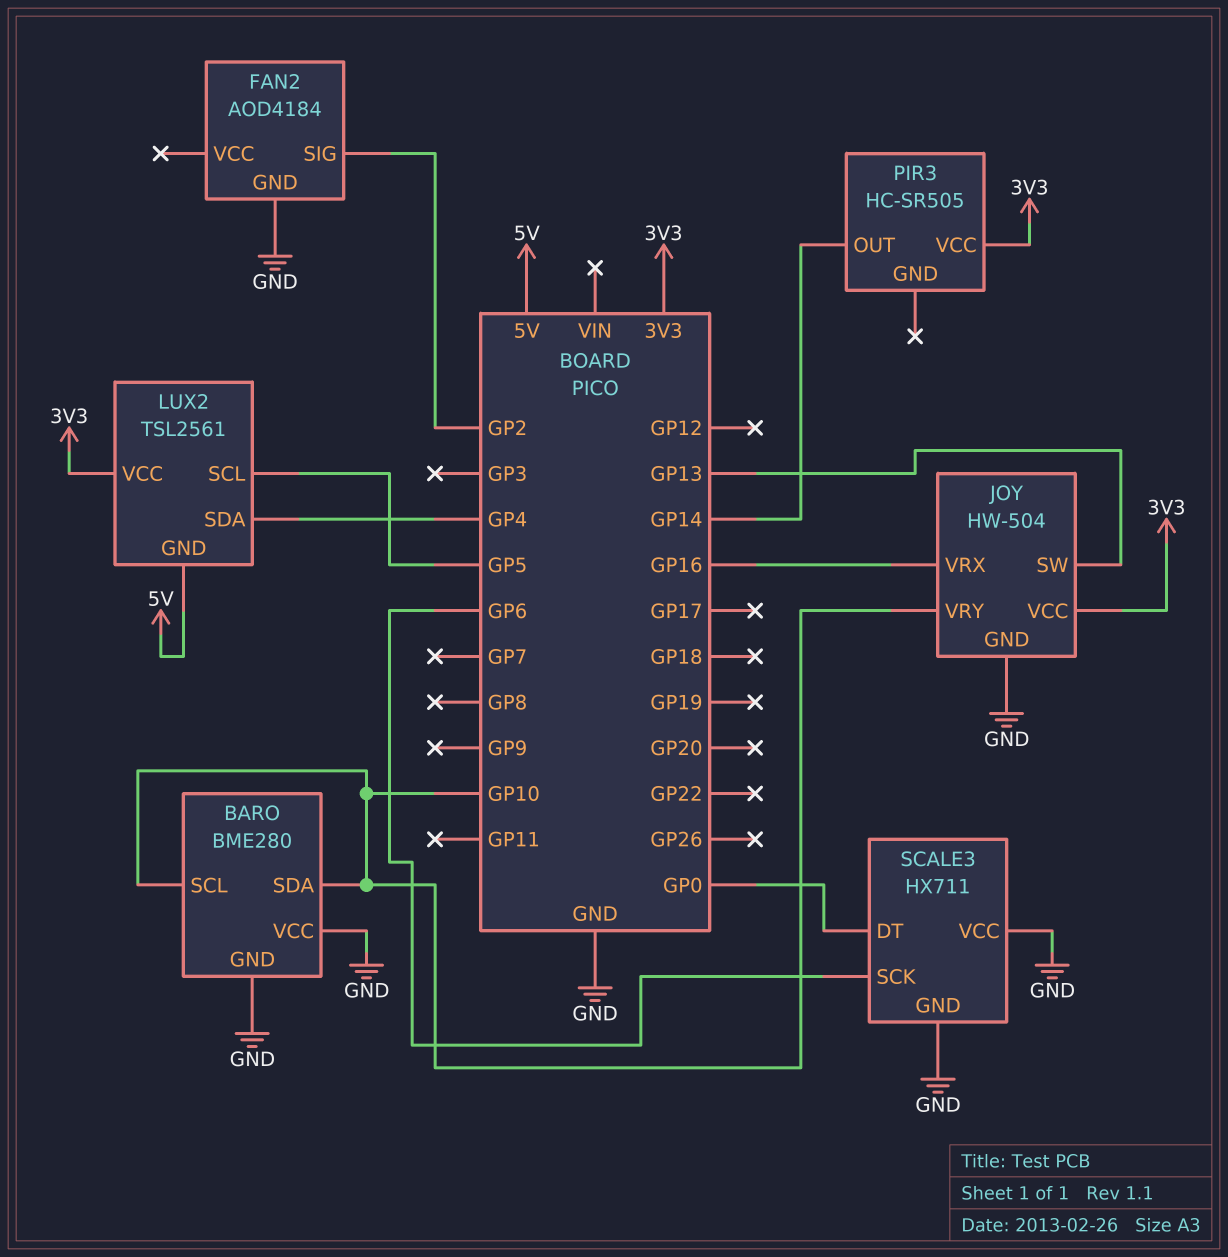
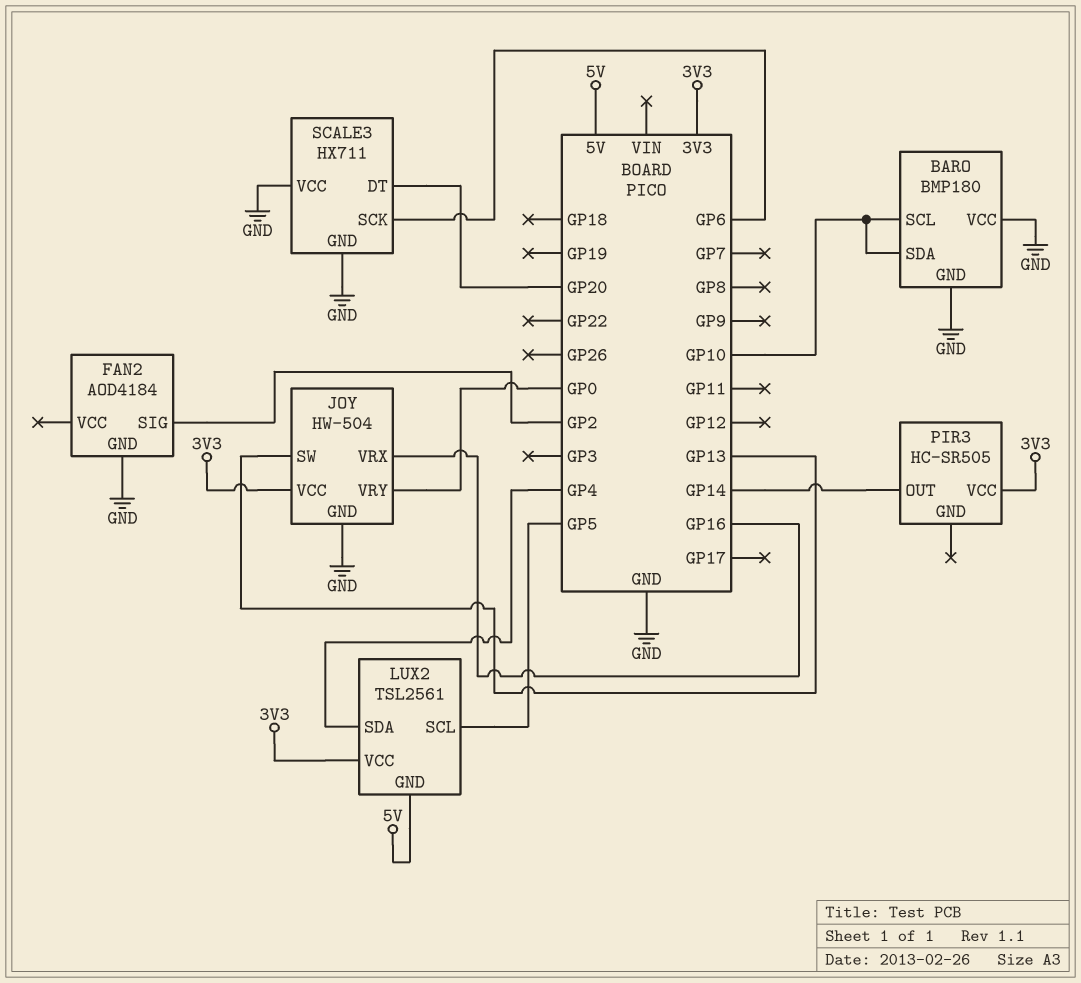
BARO: BME280 -> BMP180
JOY pin VRY: GP10 -> GP0
SCALE3 pin DT: GP0 -> GP20

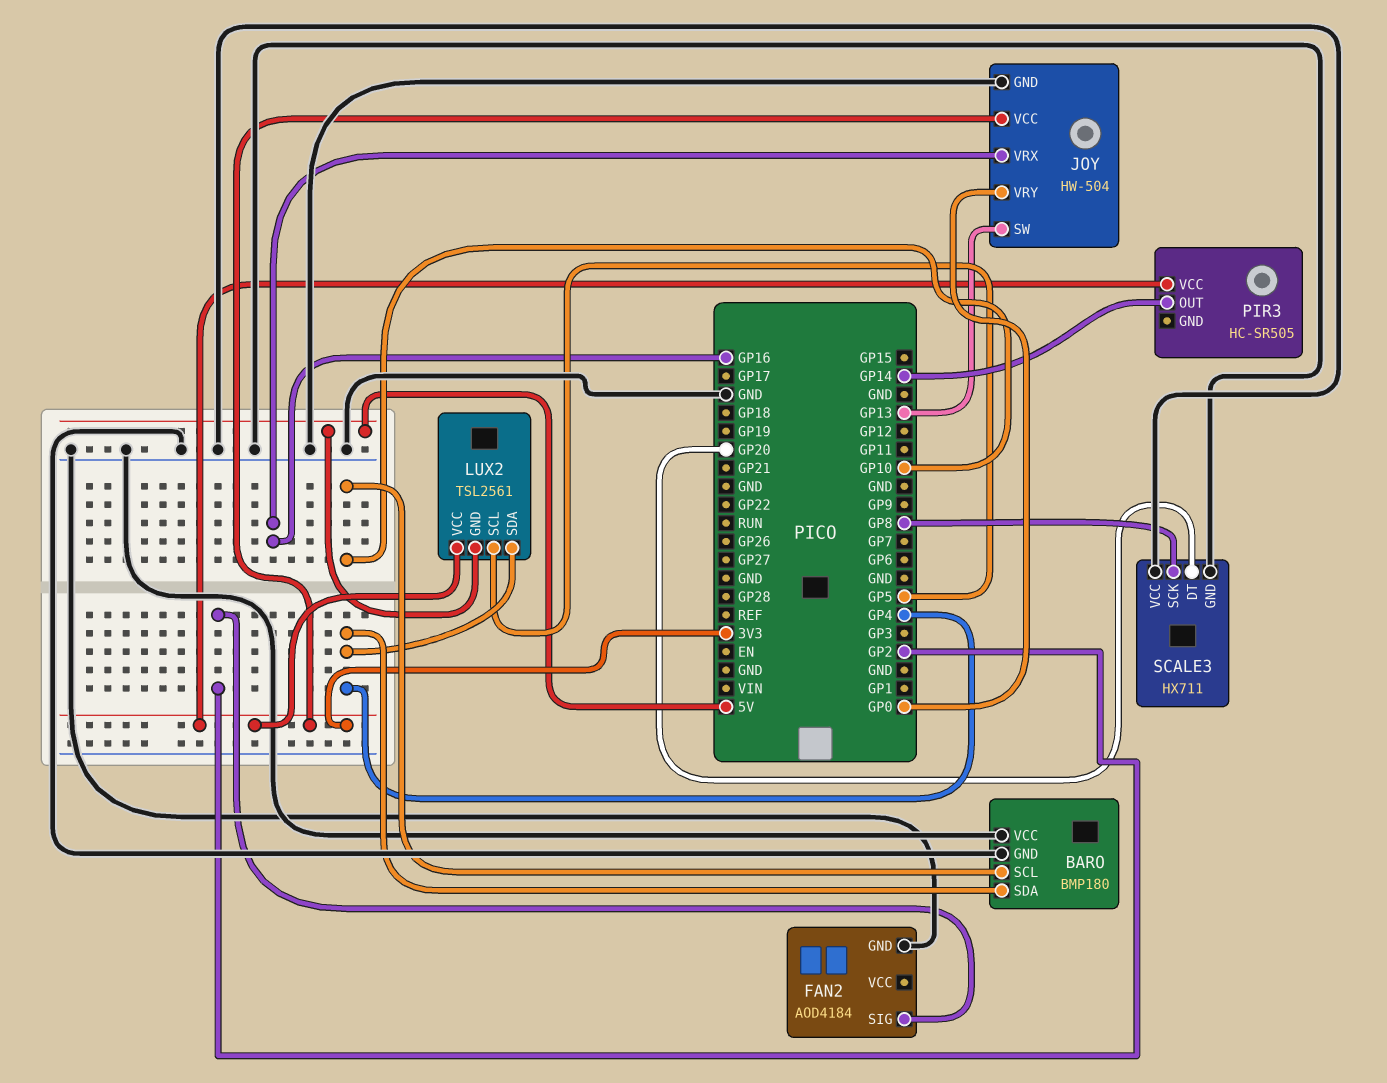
BARO pin SDA: GP10 -> GP4
SCALE3 pin SCK: GP6 -> GP8

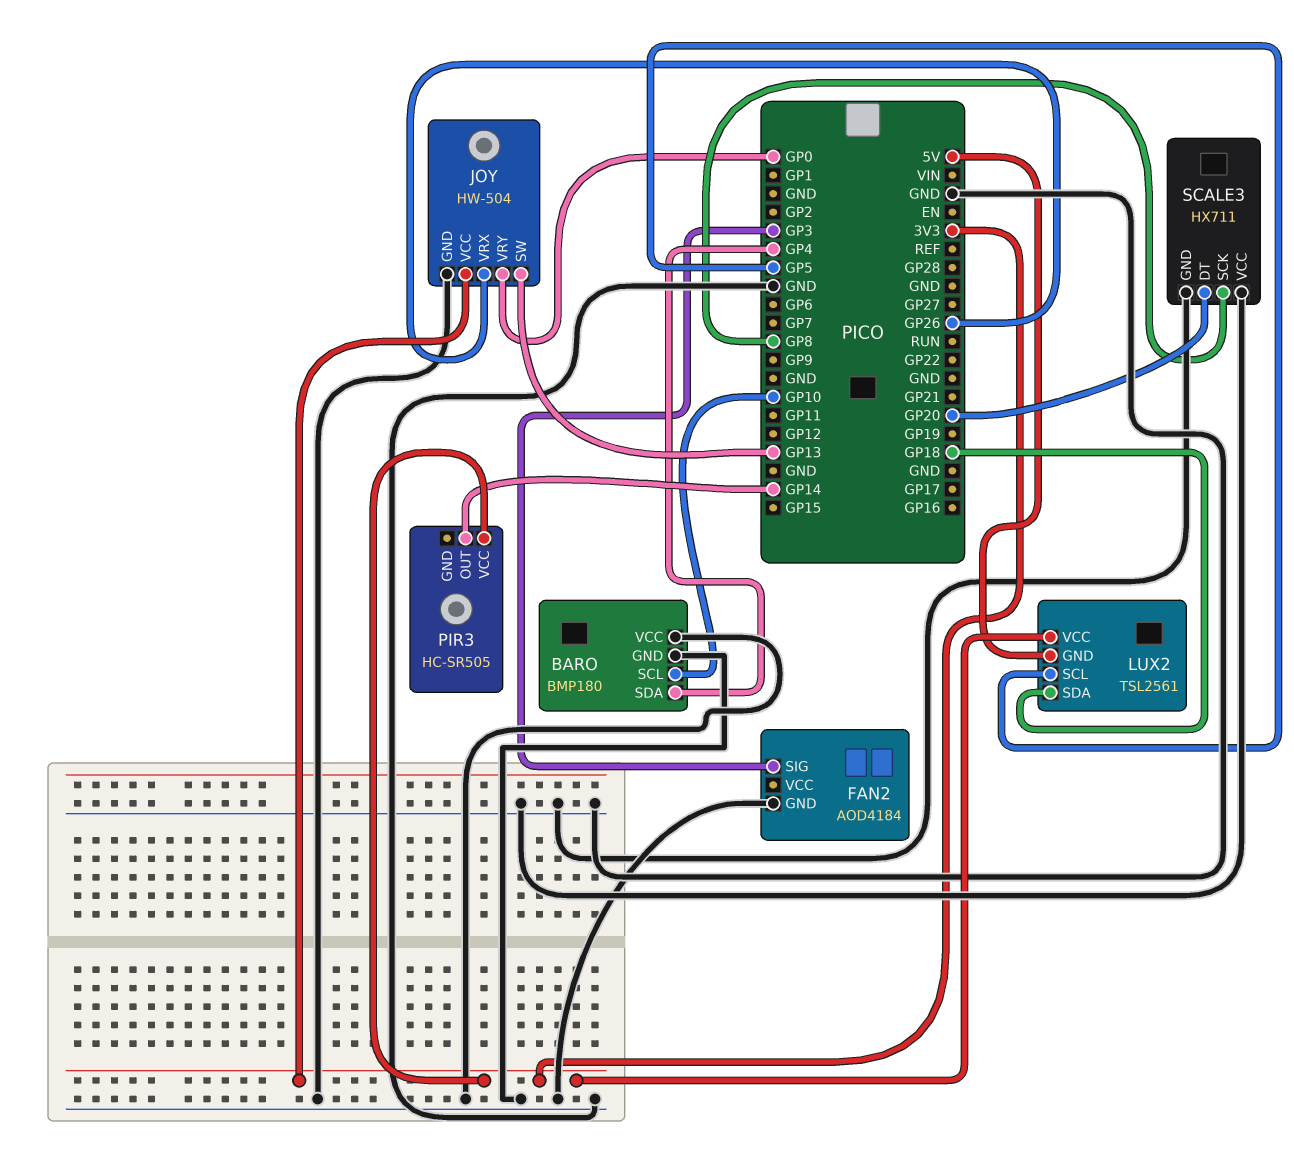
FAN2 pin SIG: GP2 -> GP3
JOY pin VRX: GP16 -> GP26
LUX2 pin SDA: GP4 -> GP18

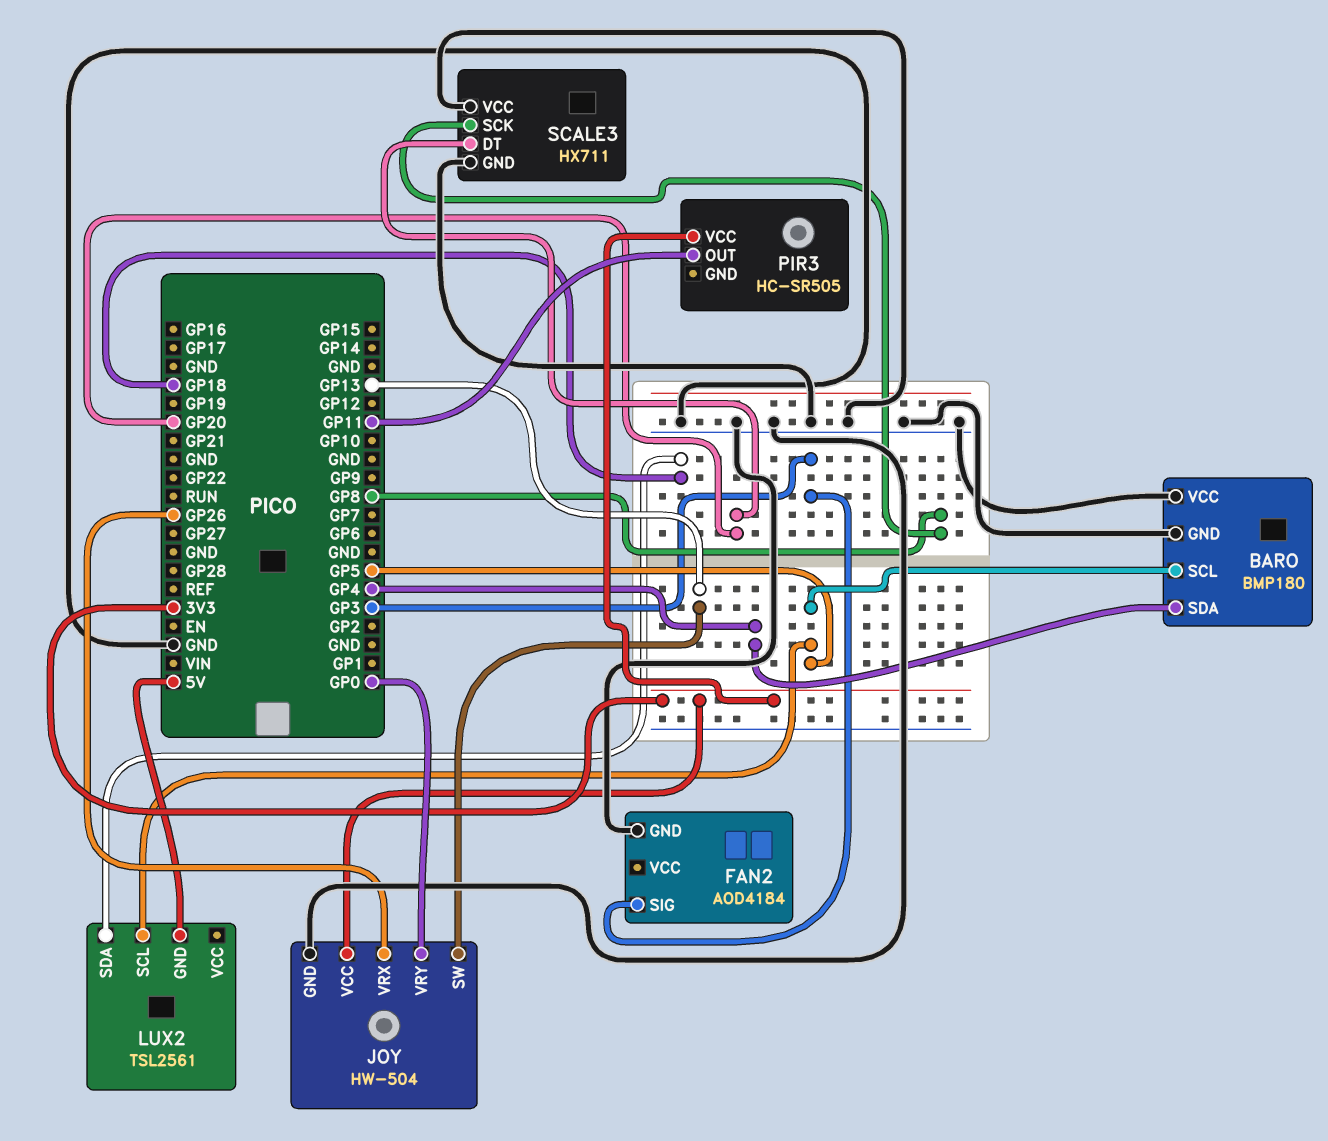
BARO pin SCL: GP10 -> GP5
LUX2 pin VCC: 3V3 -> none
PIR3 pin OUT: GP14 -> GP11

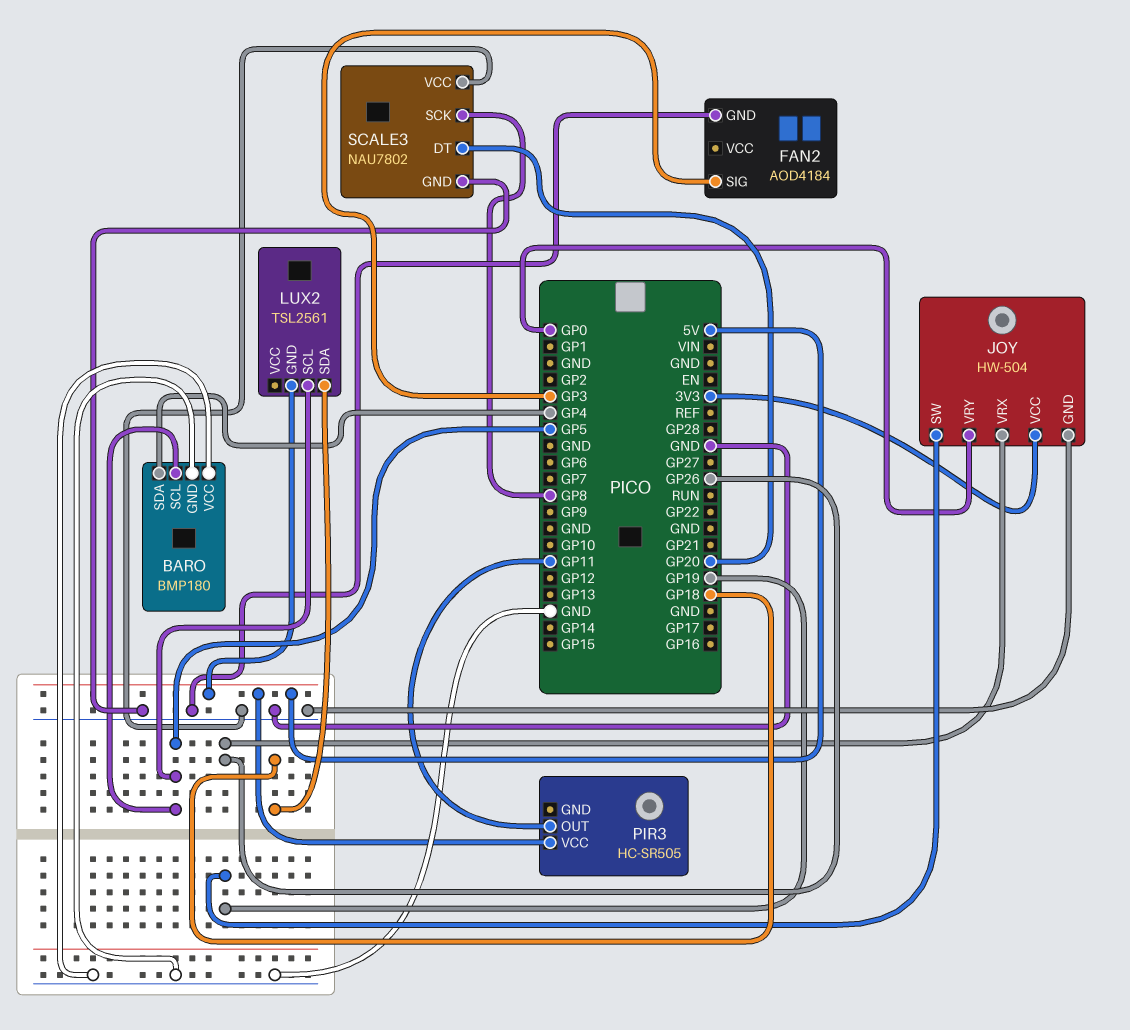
JOY pin SW: GP13 -> GP19
PIR3 pin VCC: 3V3 -> 5V
SCALE3: HX711 -> NAU7802

